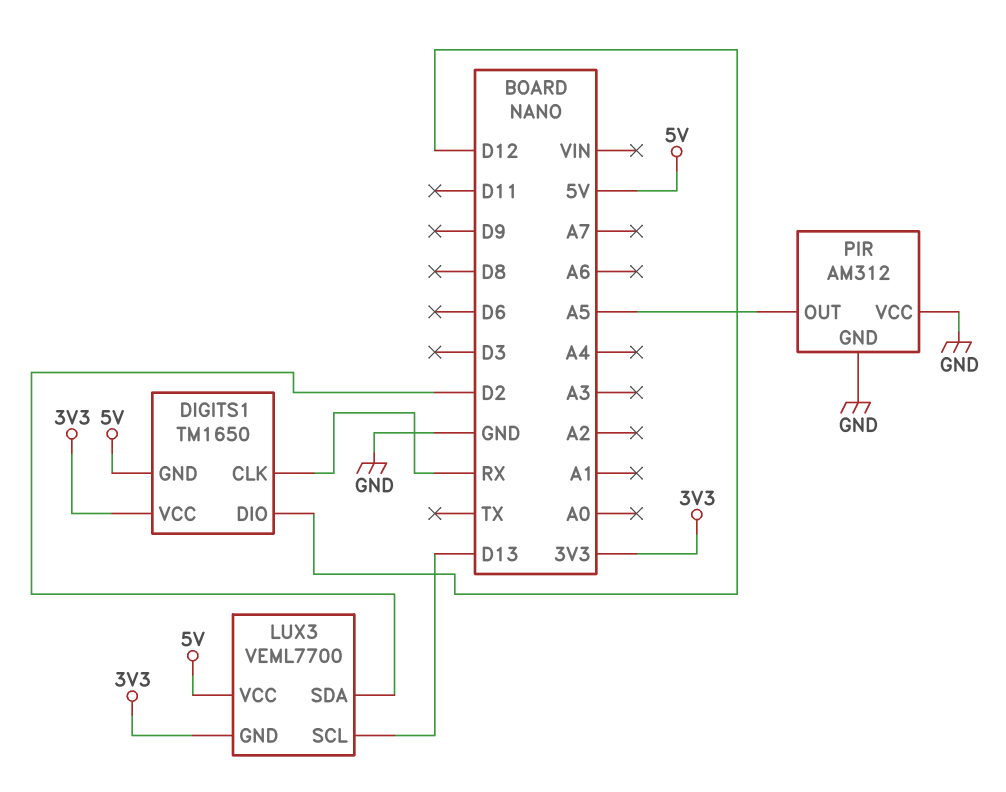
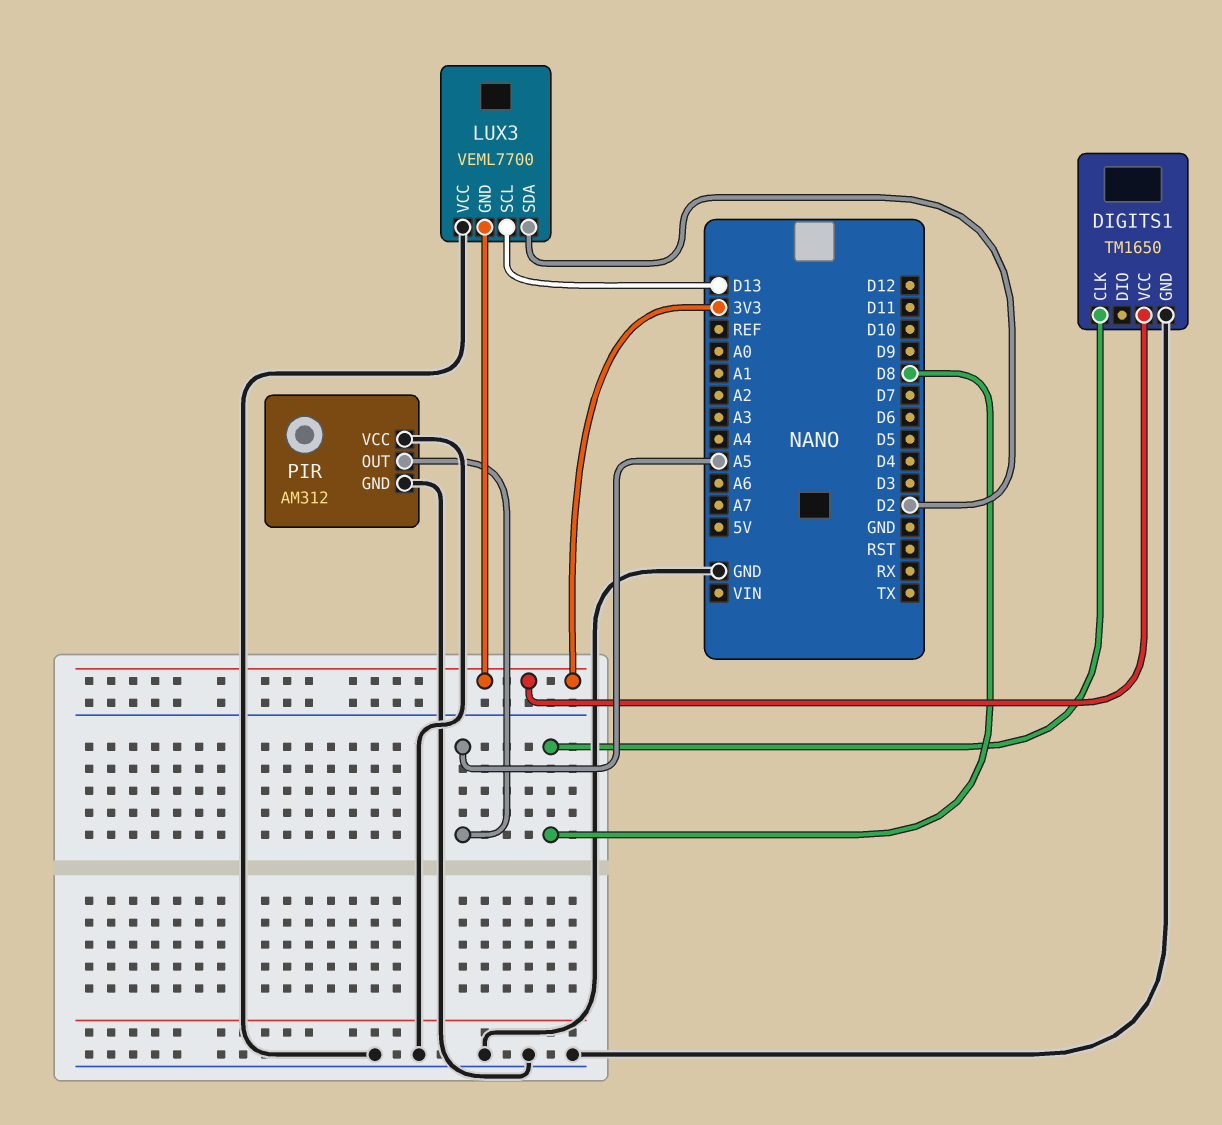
DIGITS1 pin CLK: RX -> D8
DIGITS1 pin DIO: D12 -> none
DIGITS1 pin GND: 5V -> GND
LUX3 pin VCC: 5V -> GND

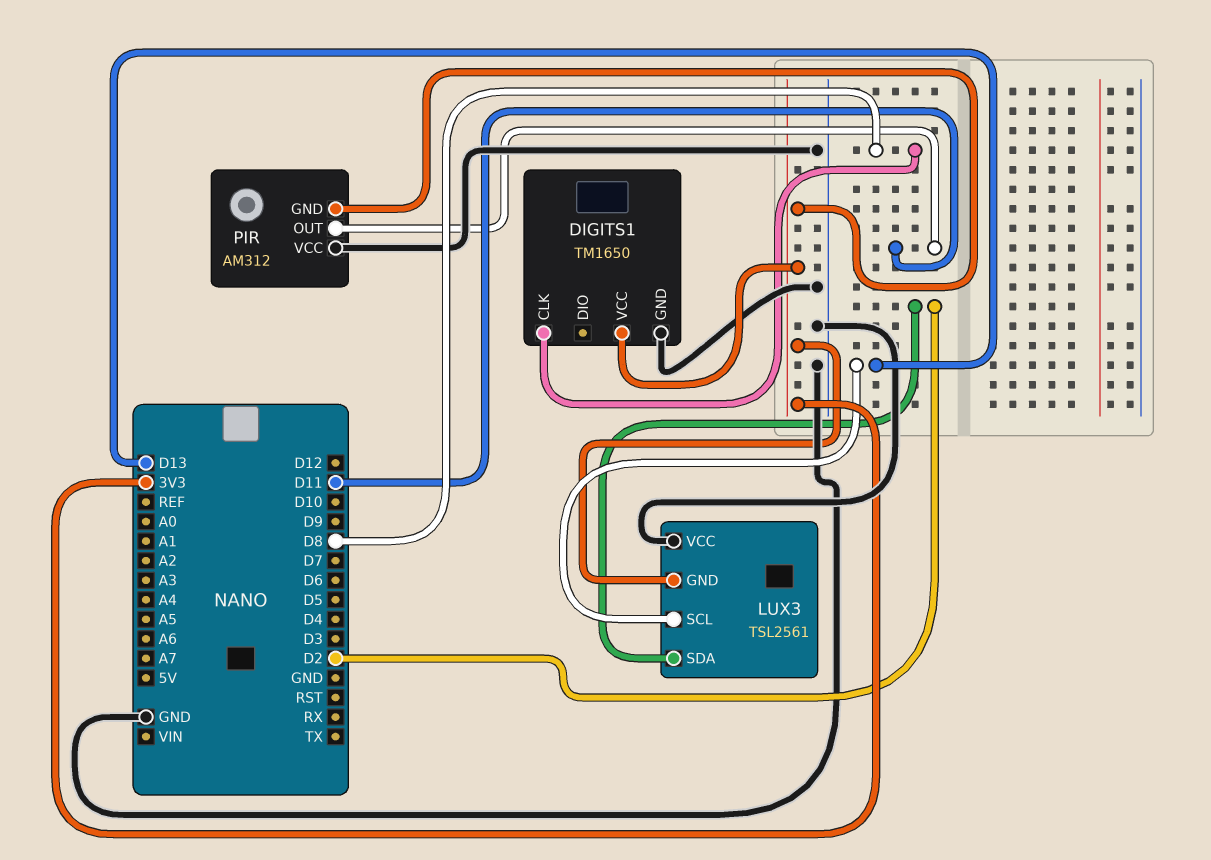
LUX3: VEML7700 -> TSL2561
PIR pin GND: GND -> 3V3
PIR pin OUT: A5 -> D11

